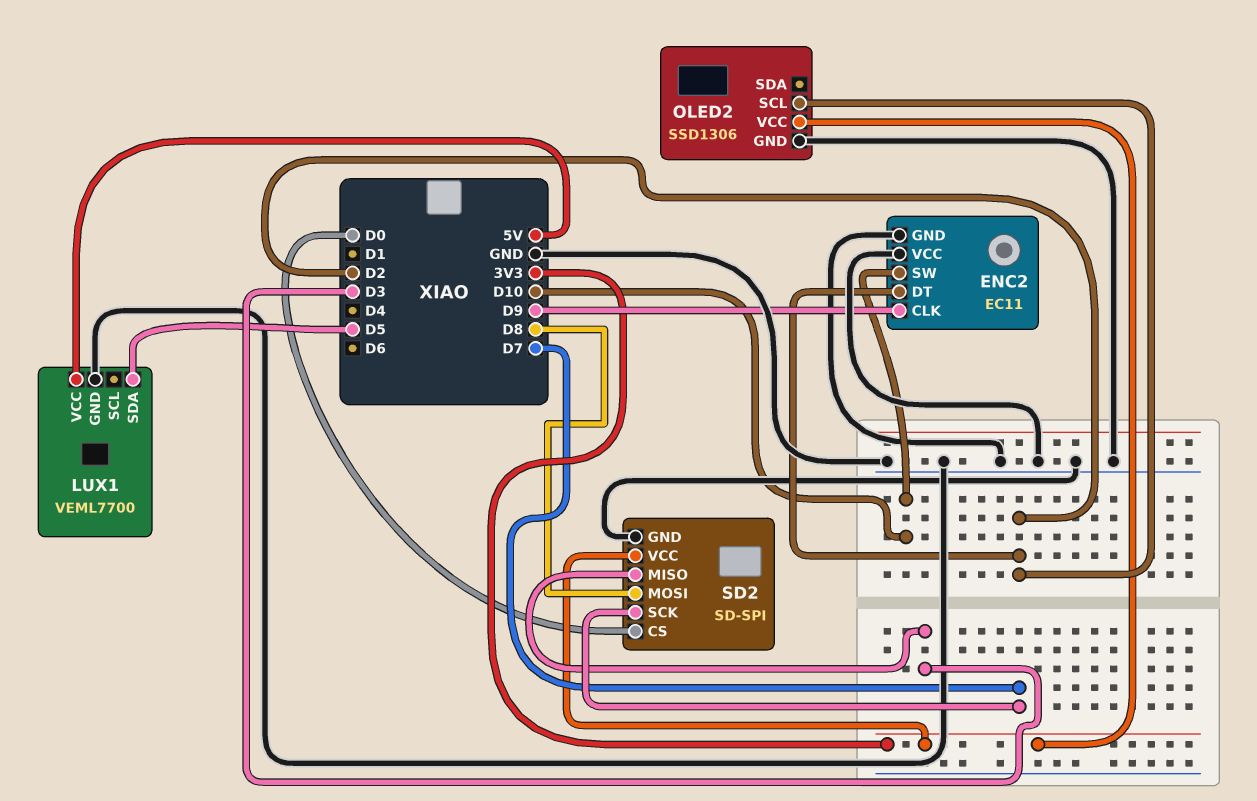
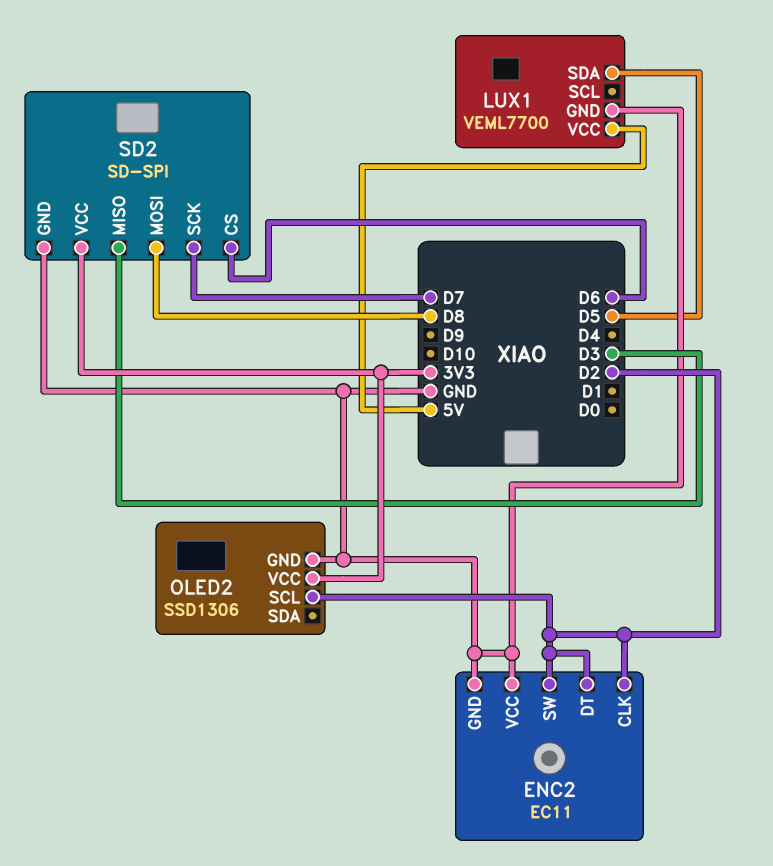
ENC2 pin CLK: D9 -> D2
ENC2 pin SW: D10 -> D2
SD2 pin CS: D0 -> D6

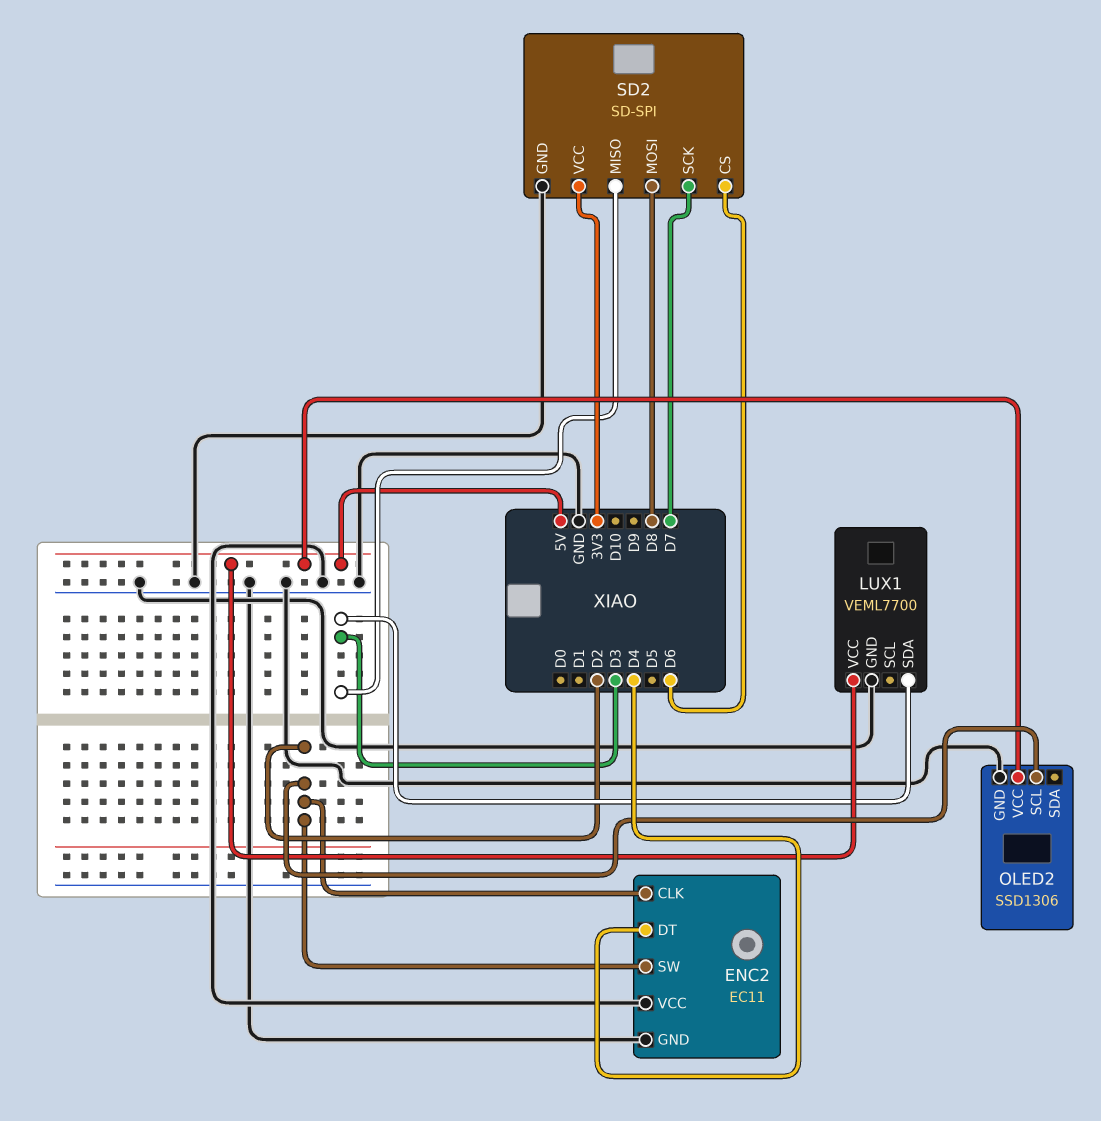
ENC2 pin DT: D2 -> D4
LUX1 pin SDA: D5 -> D3
OLED2 pin VCC: 3V3 -> 5V

